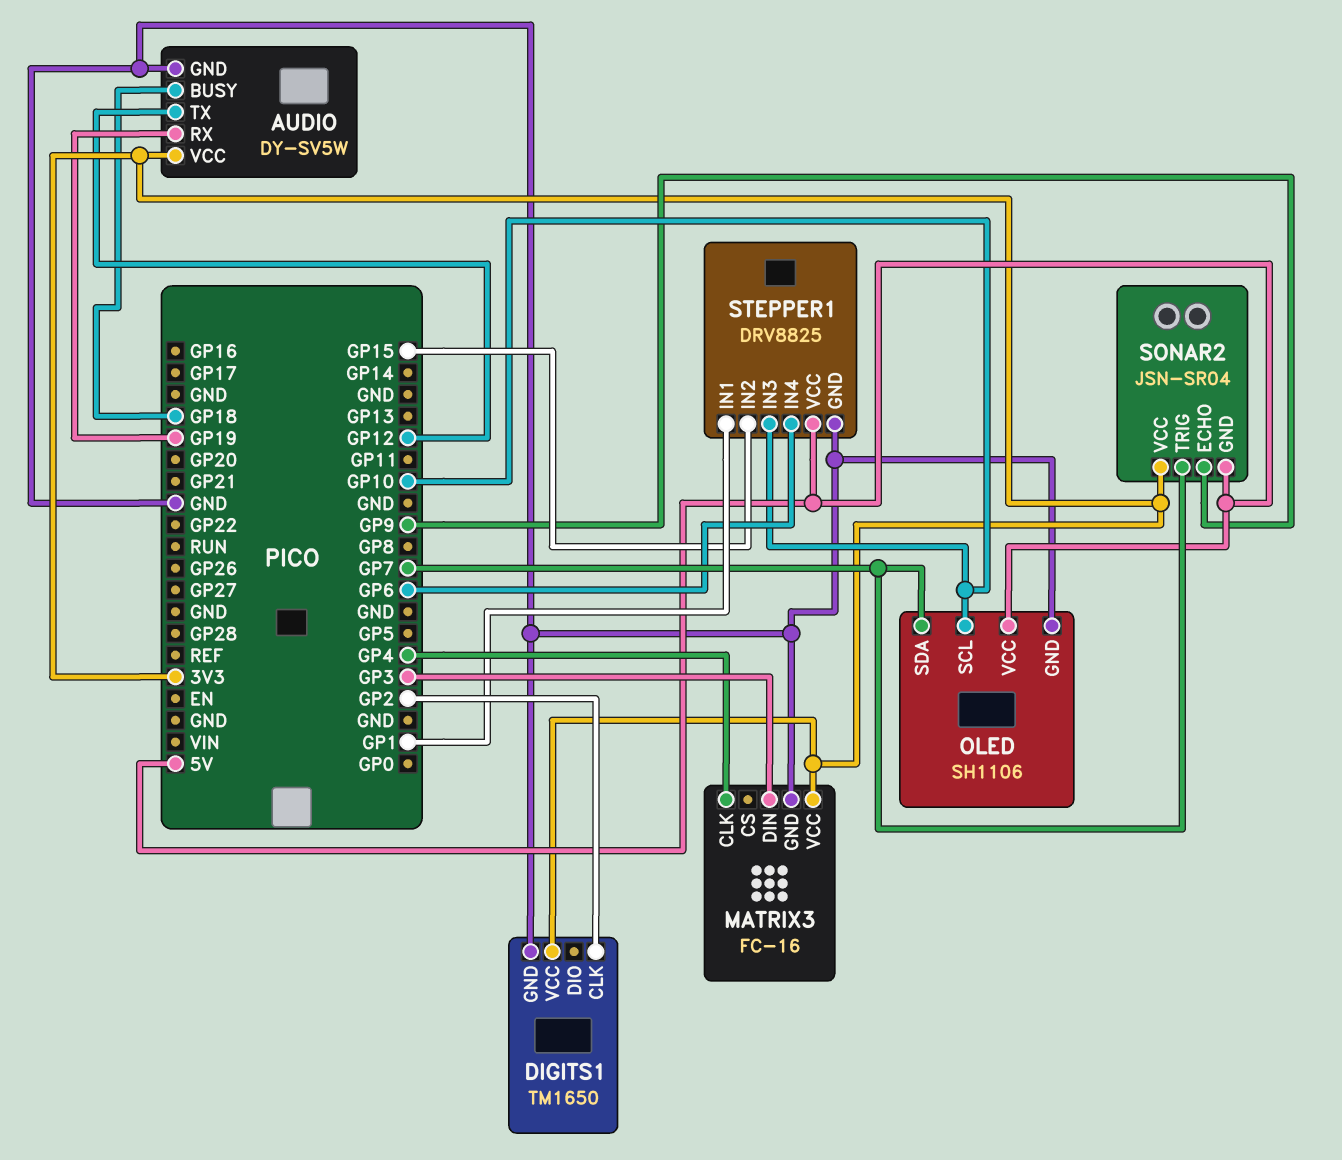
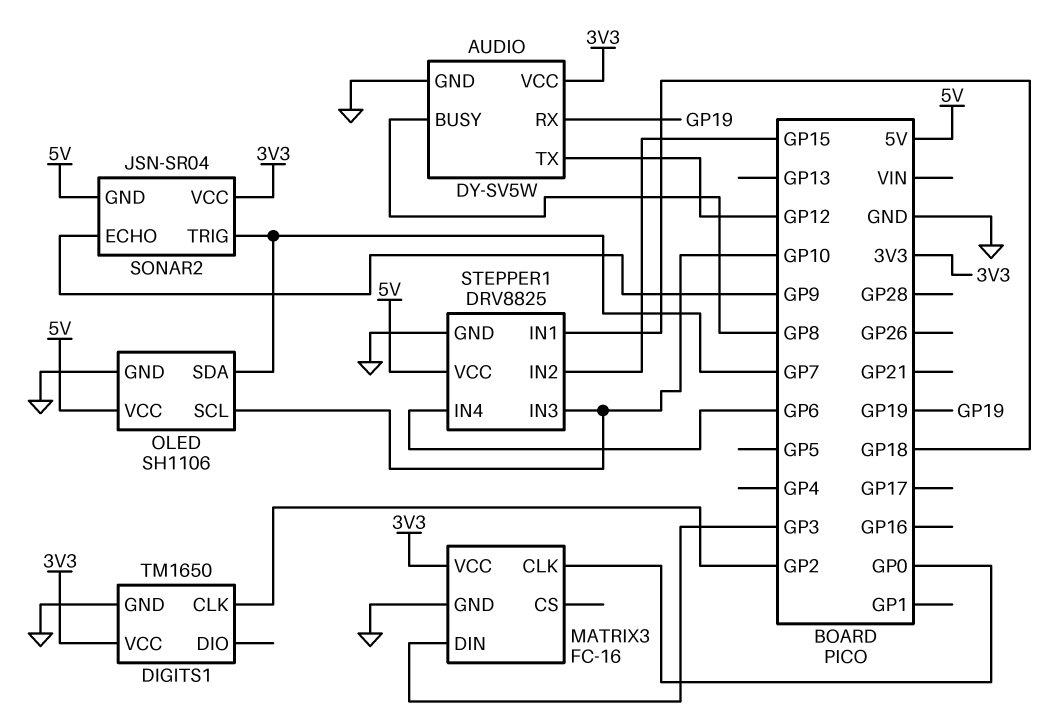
AUDIO pin BUSY: GP18 -> GP8
MATRIX3 pin CLK: GP4 -> GP0
STEPPER1 pin IN1: GP1 -> GP18

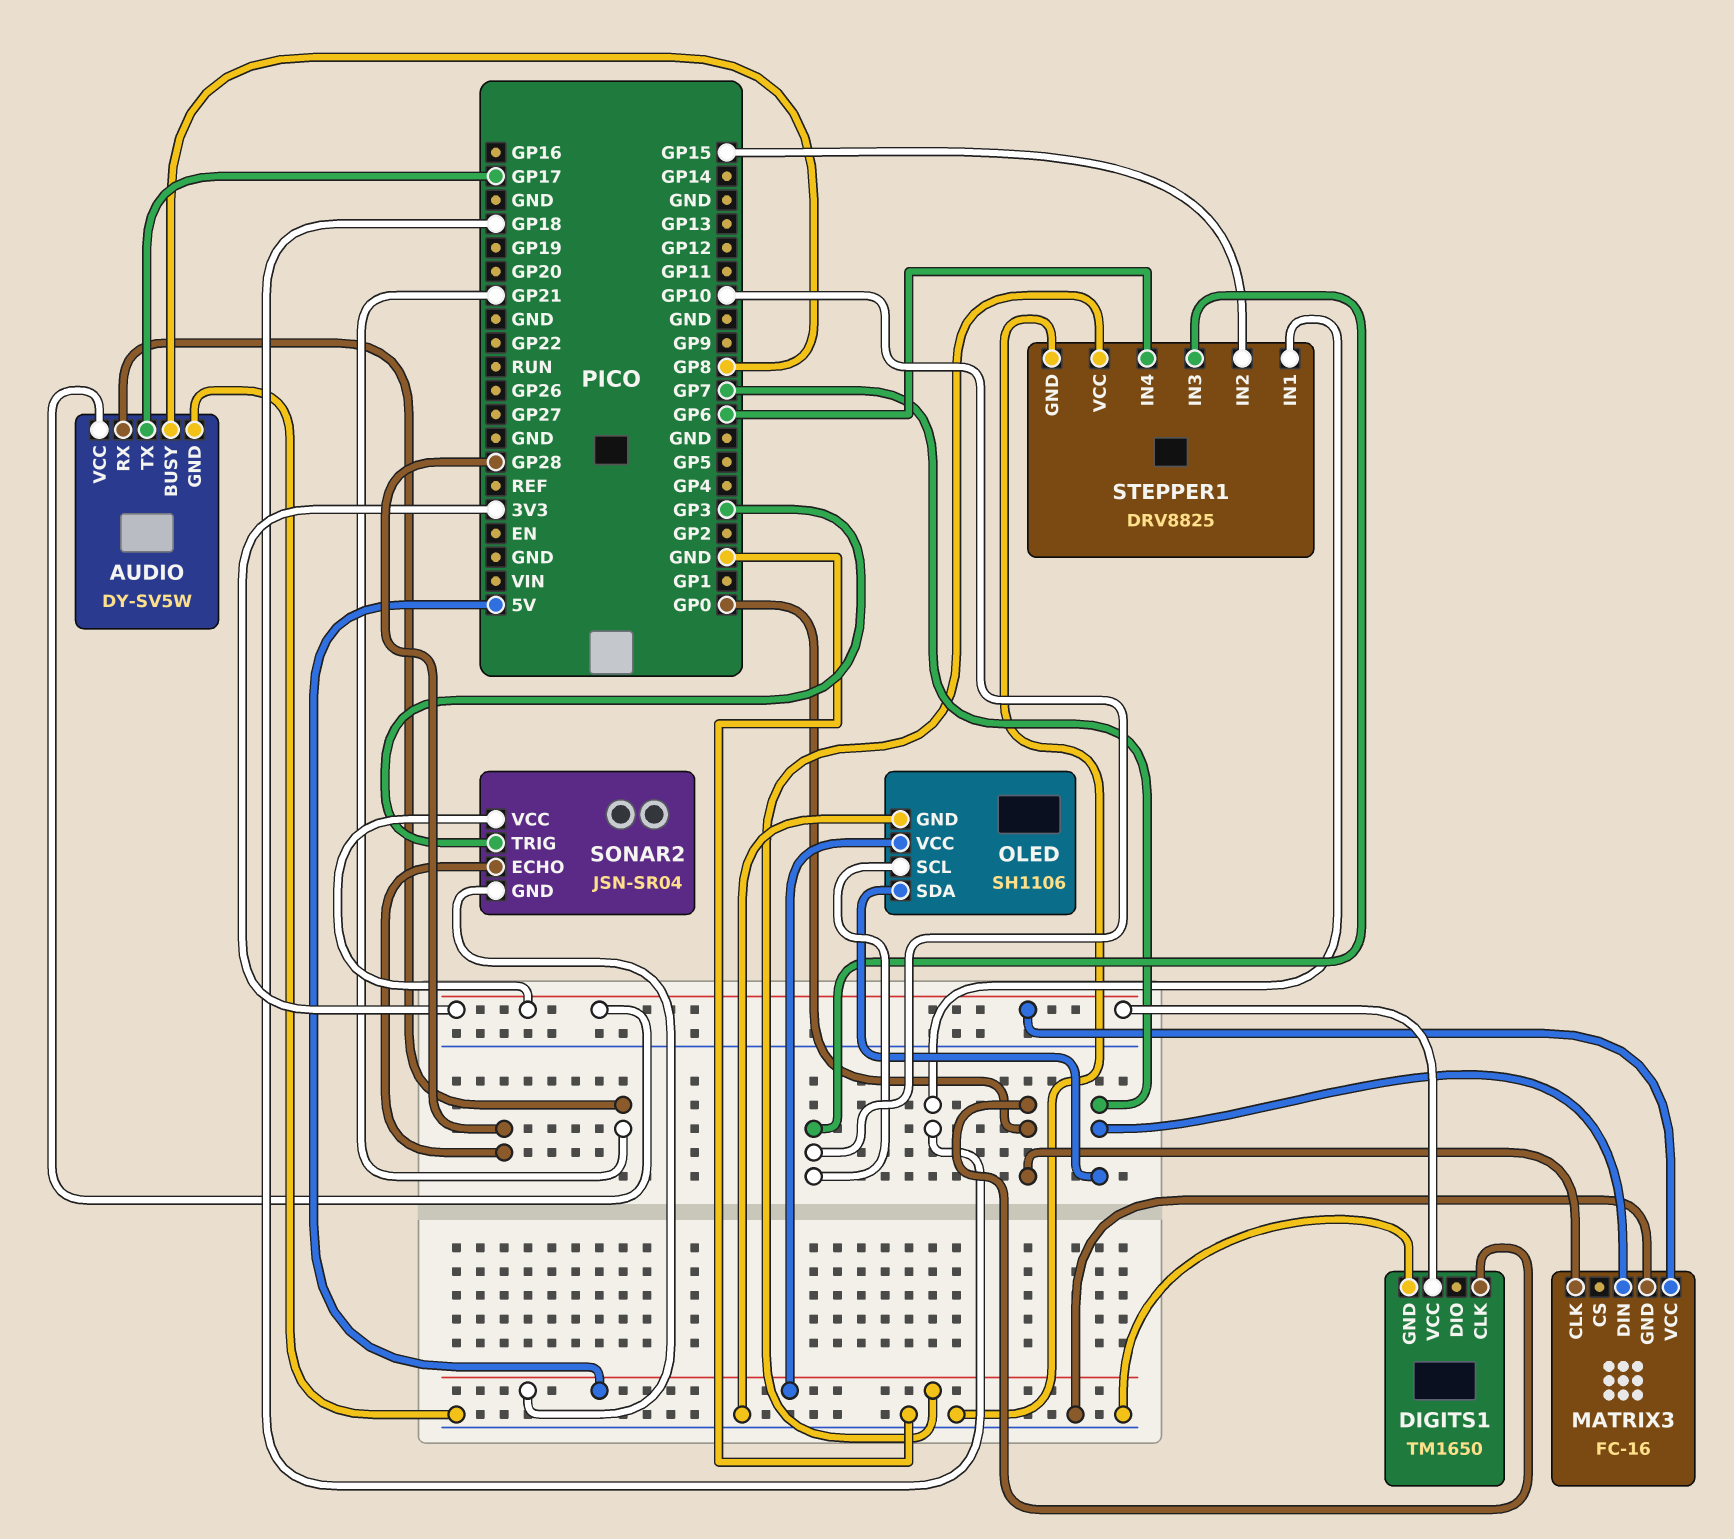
AUDIO pin RX: GP19 -> GP21
AUDIO pin TX: GP12 -> GP17
DIGITS1 pin CLK: GP2 -> GP0
MATRIX3 pin DIN: GP3 -> GP7
SONAR2 pin ECHO: GP9 -> GP28
SONAR2 pin TRIG: GP7 -> GP3

